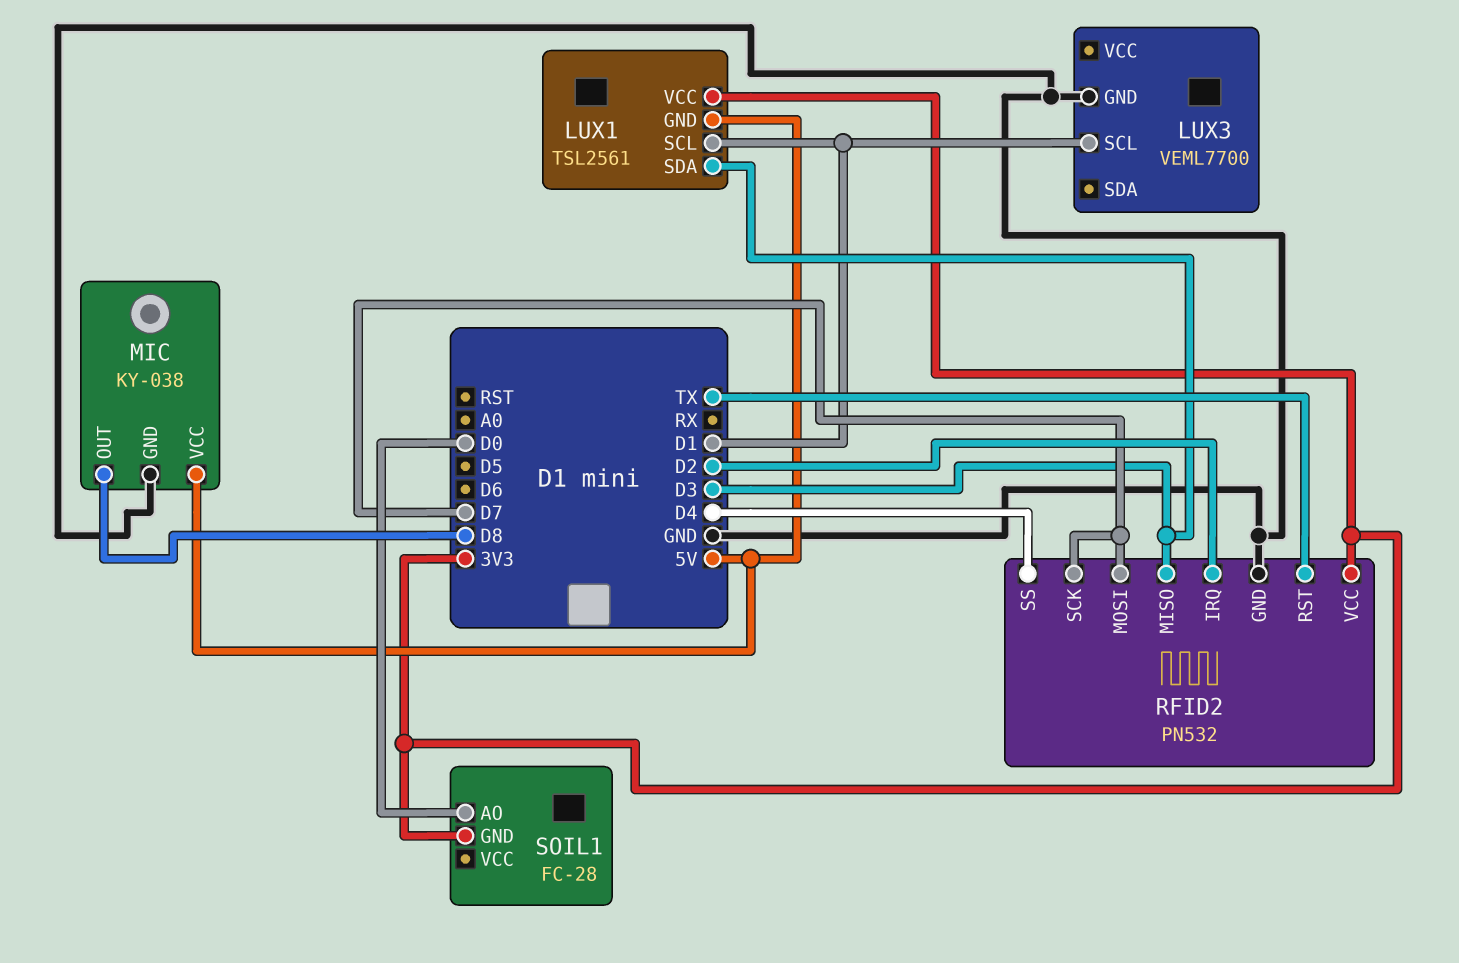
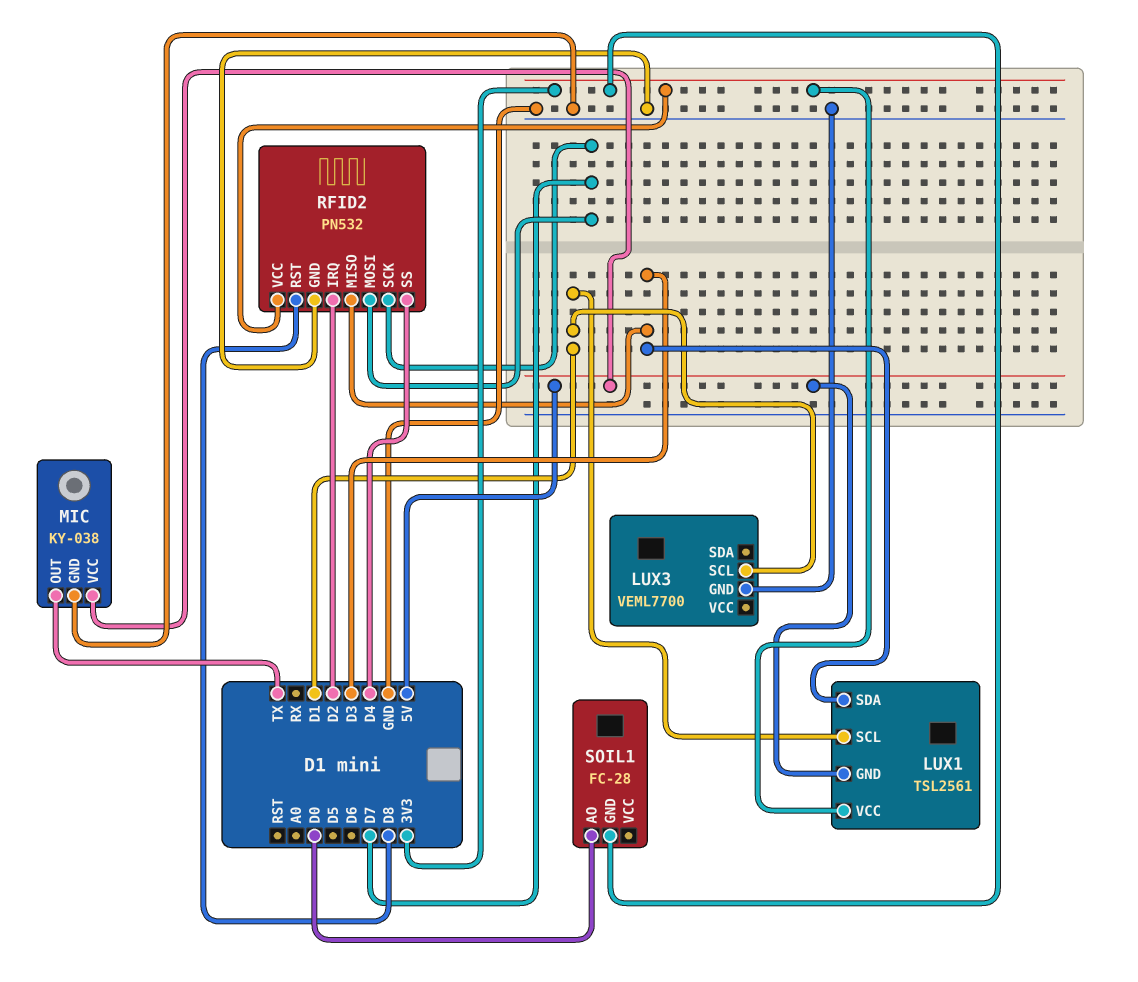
MIC pin OUT: D8 -> TX
RFID2 pin RST: TX -> D8

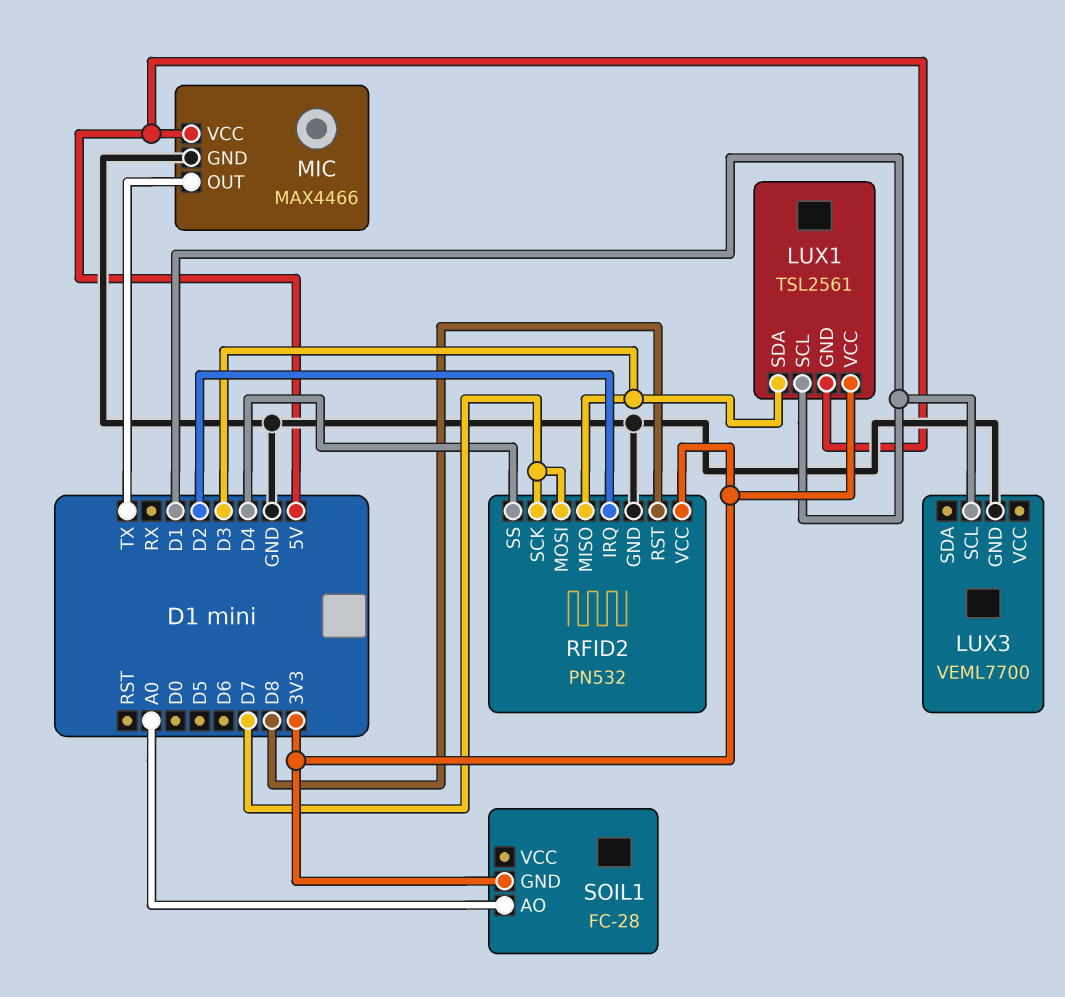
MIC: KY-038 -> MAX4466
SOIL1 pin AO: D0 -> A0

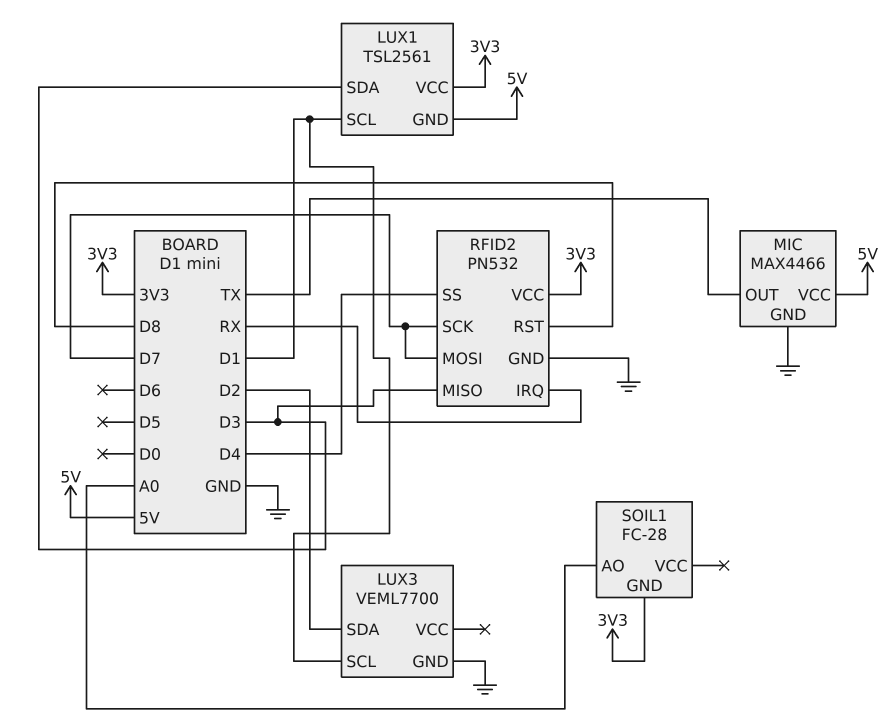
LUX3 pin SDA: none -> D2
RFID2 pin IRQ: D2 -> RX

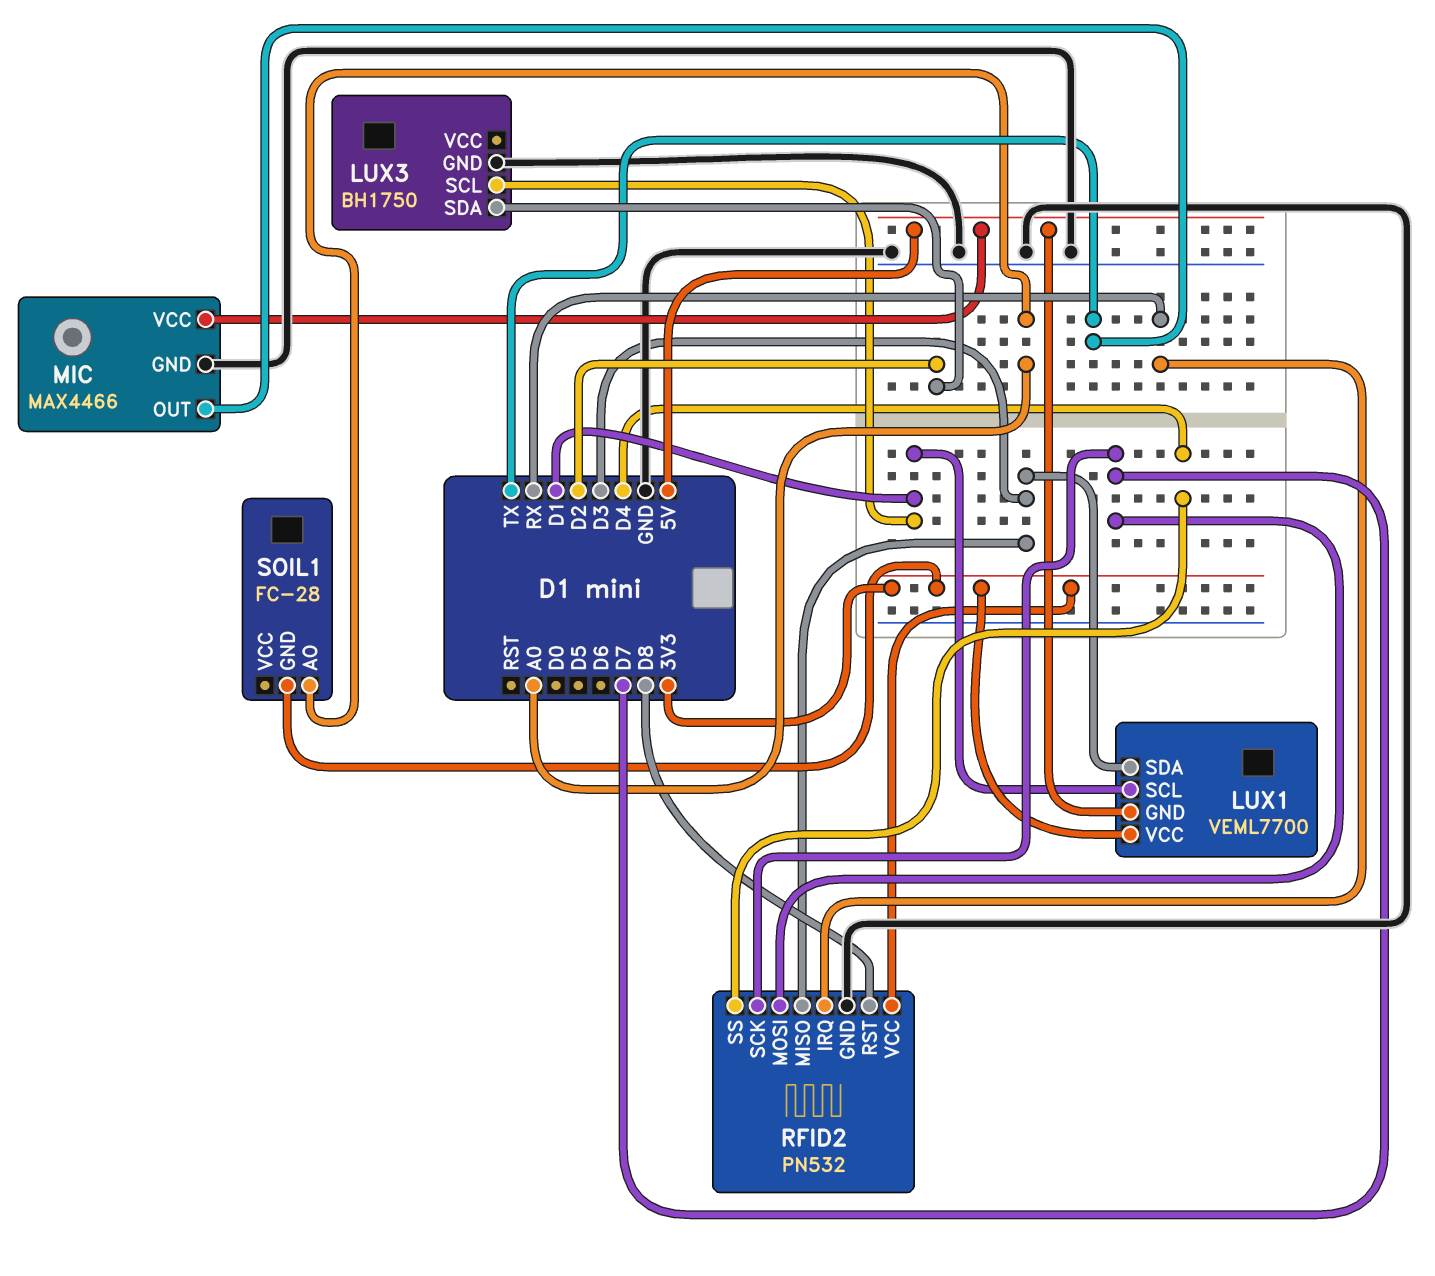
LUX1: TSL2561 -> VEML7700
LUX3: VEML7700 -> BH1750

